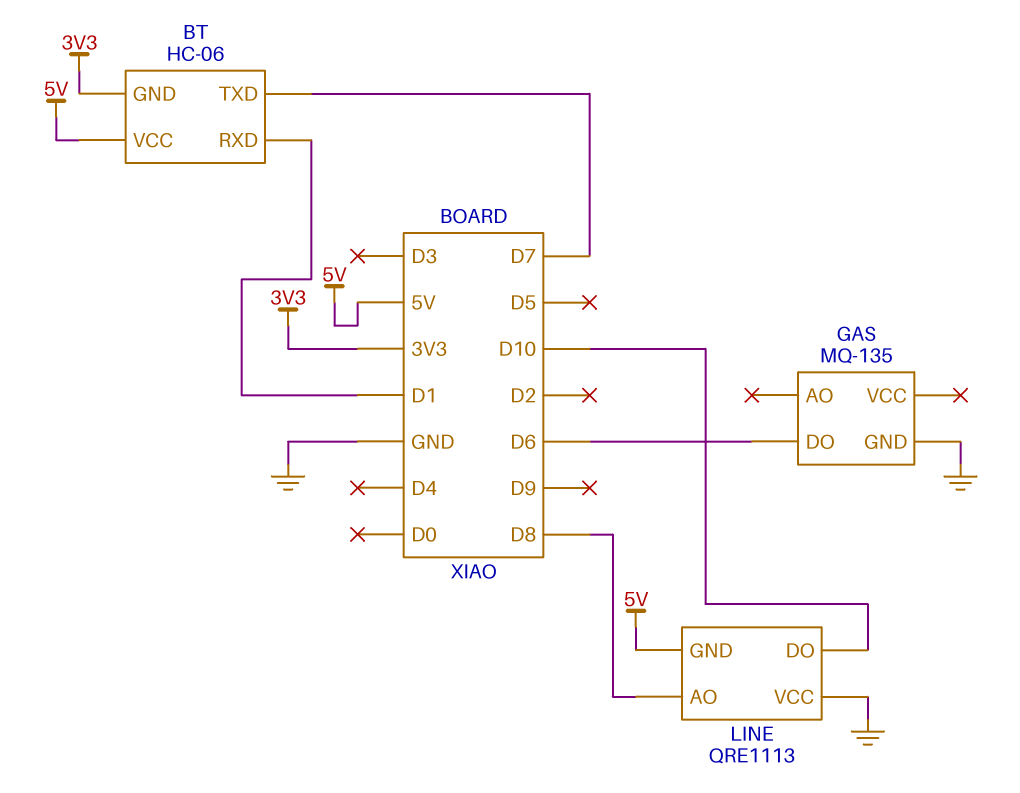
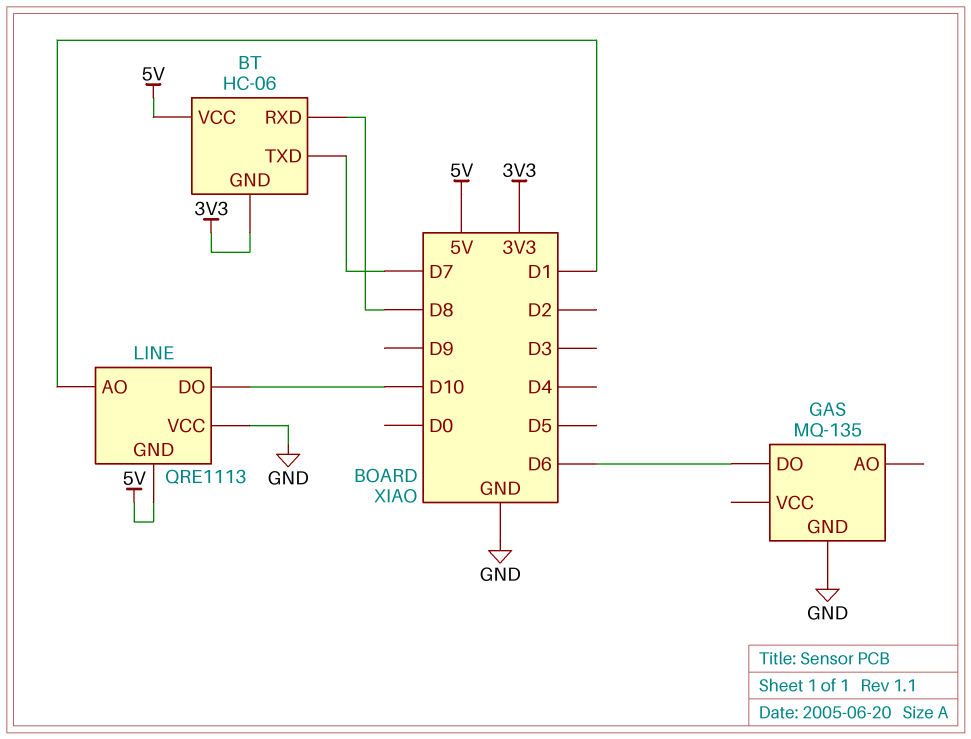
BT pin RXD: D1 -> D8
LINE pin AO: D8 -> D1

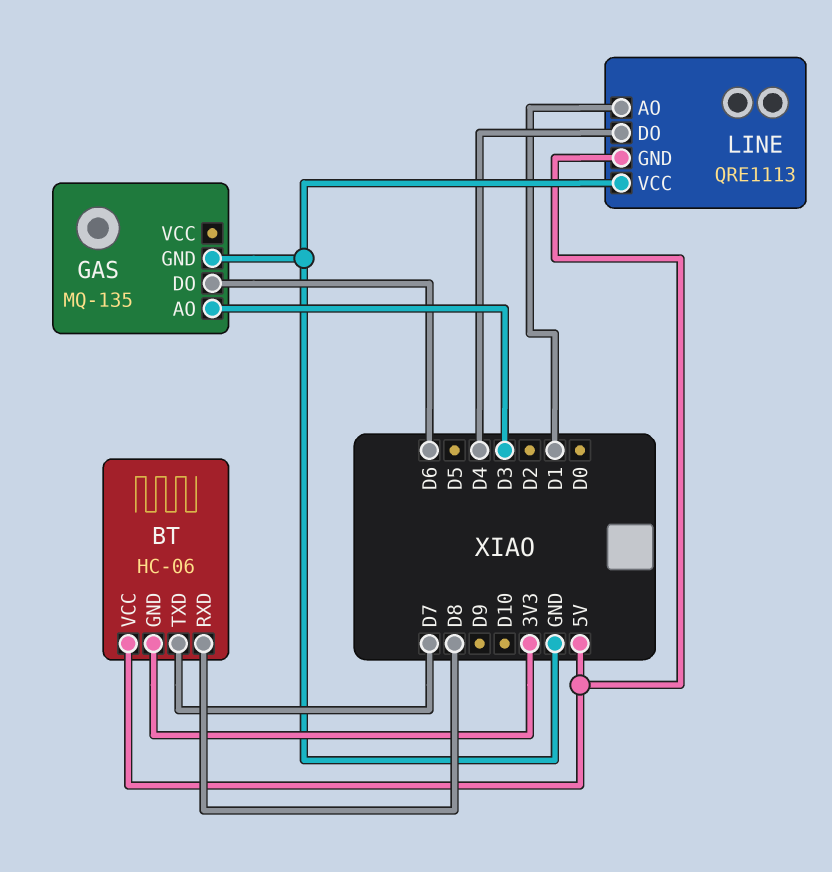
GAS pin AO: none -> D3
LINE pin DO: D10 -> D4

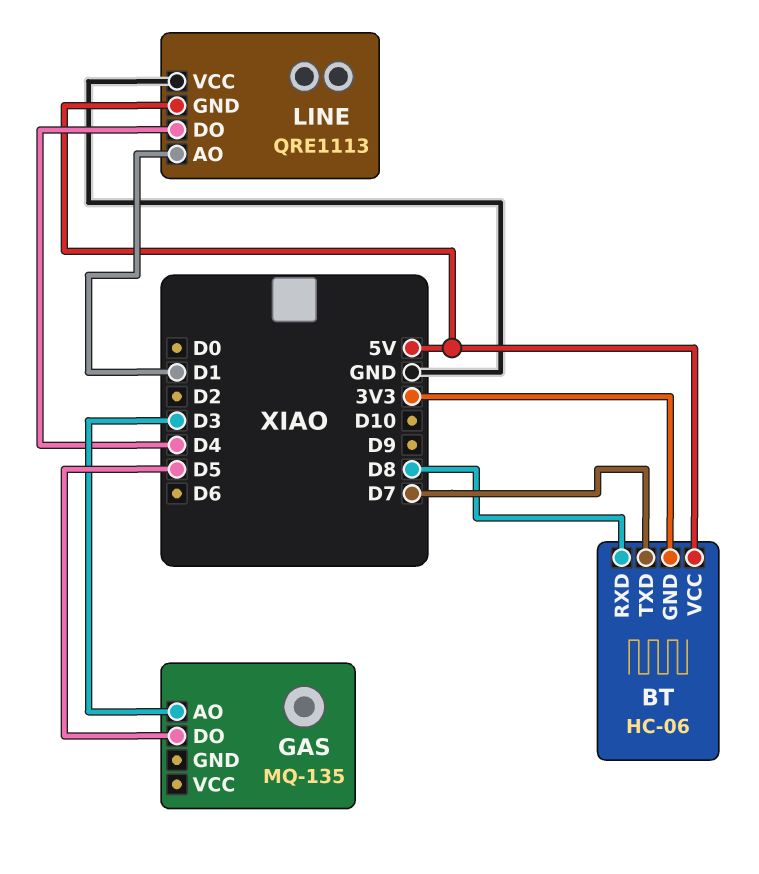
GAS pin DO: D6 -> D5
GAS pin GND: GND -> none

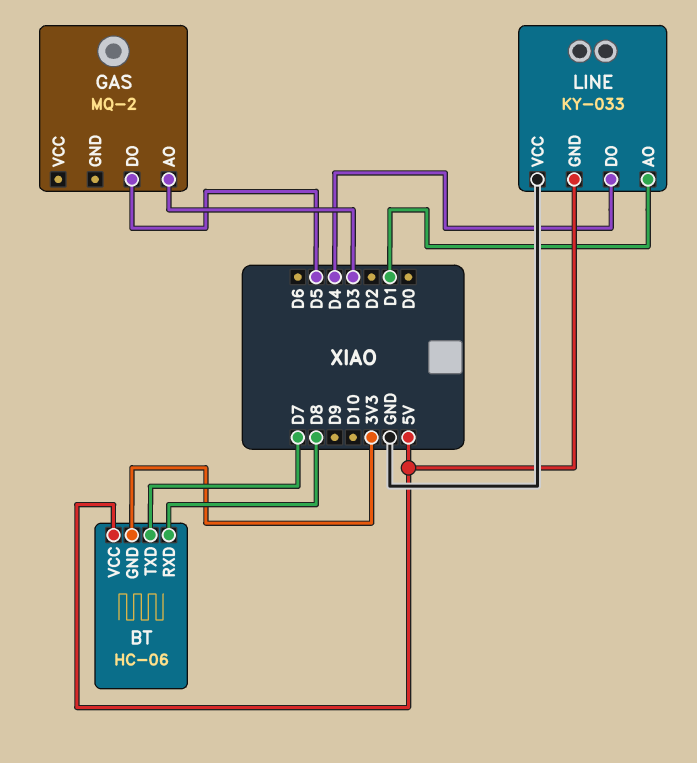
GAS: MQ-135 -> MQ-2
LINE: QRE1113 -> KY-033

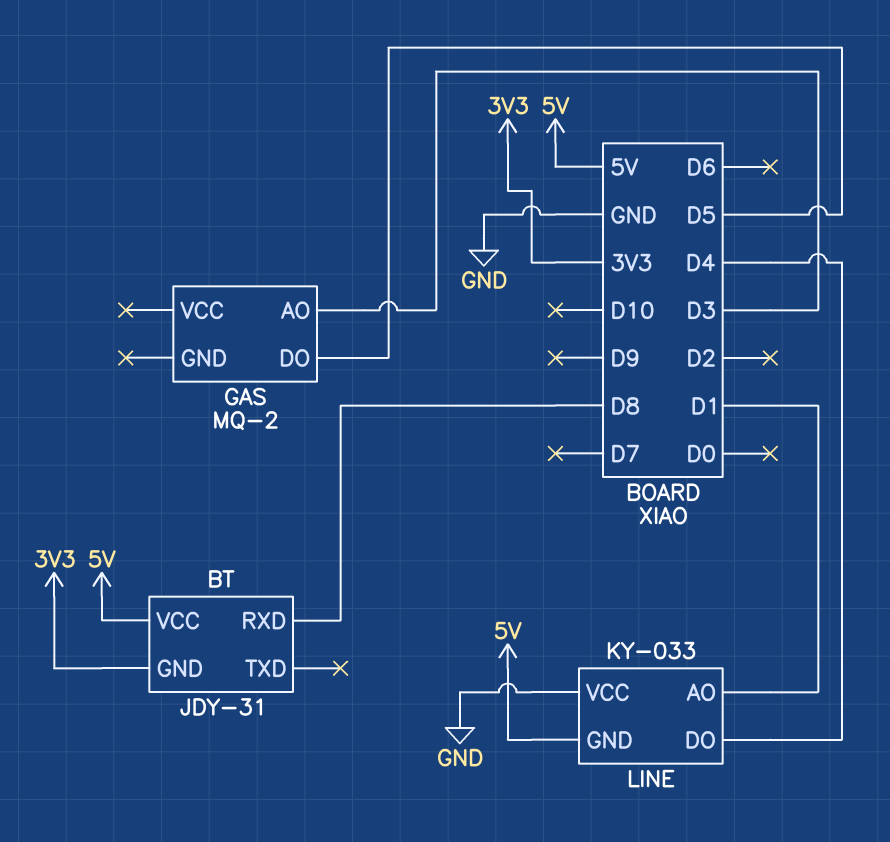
BT: HC-06 -> JDY-31
BT pin TXD: D7 -> none

